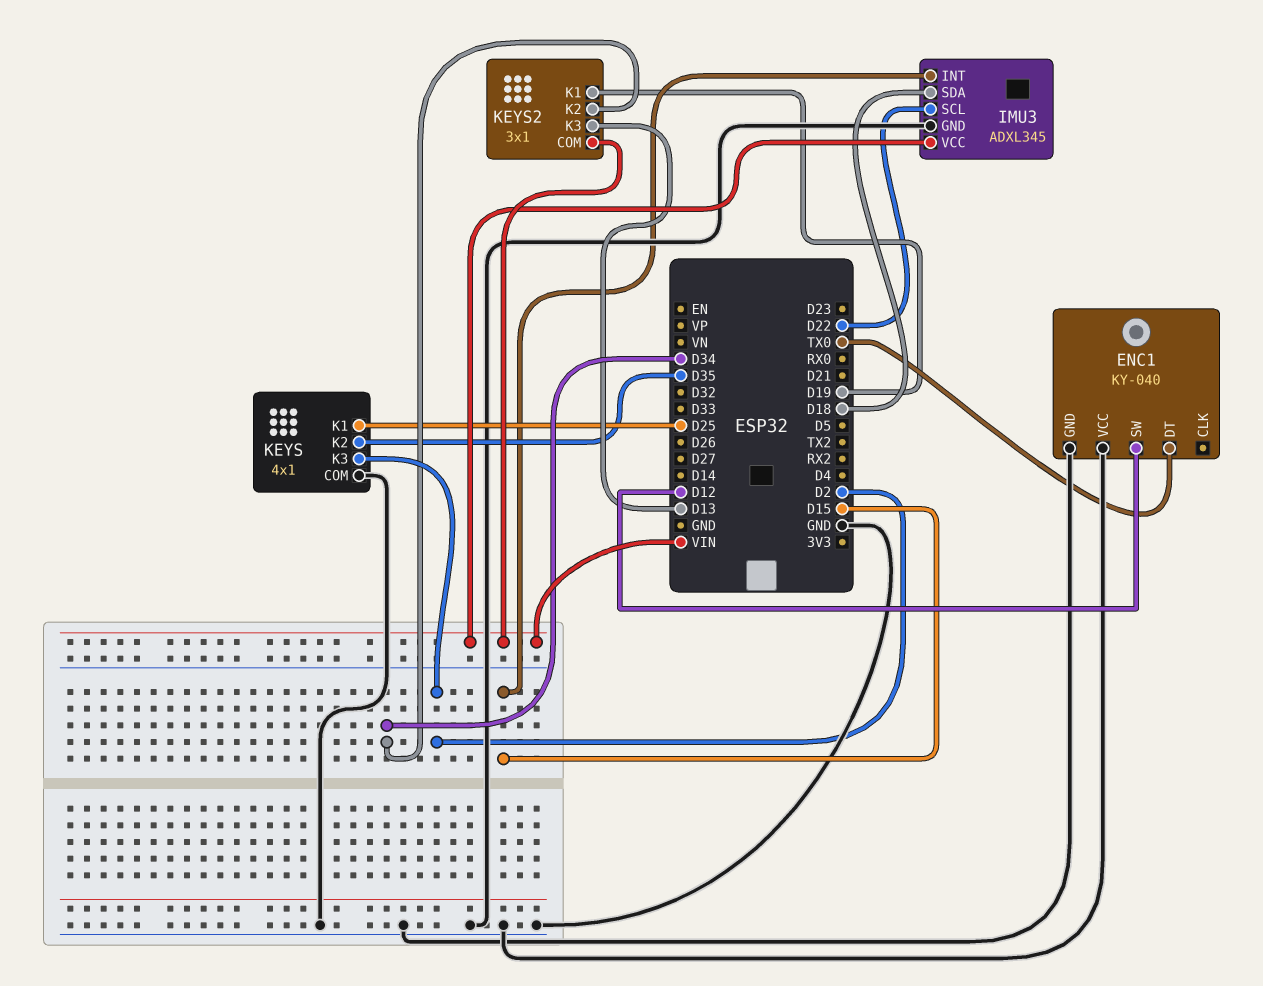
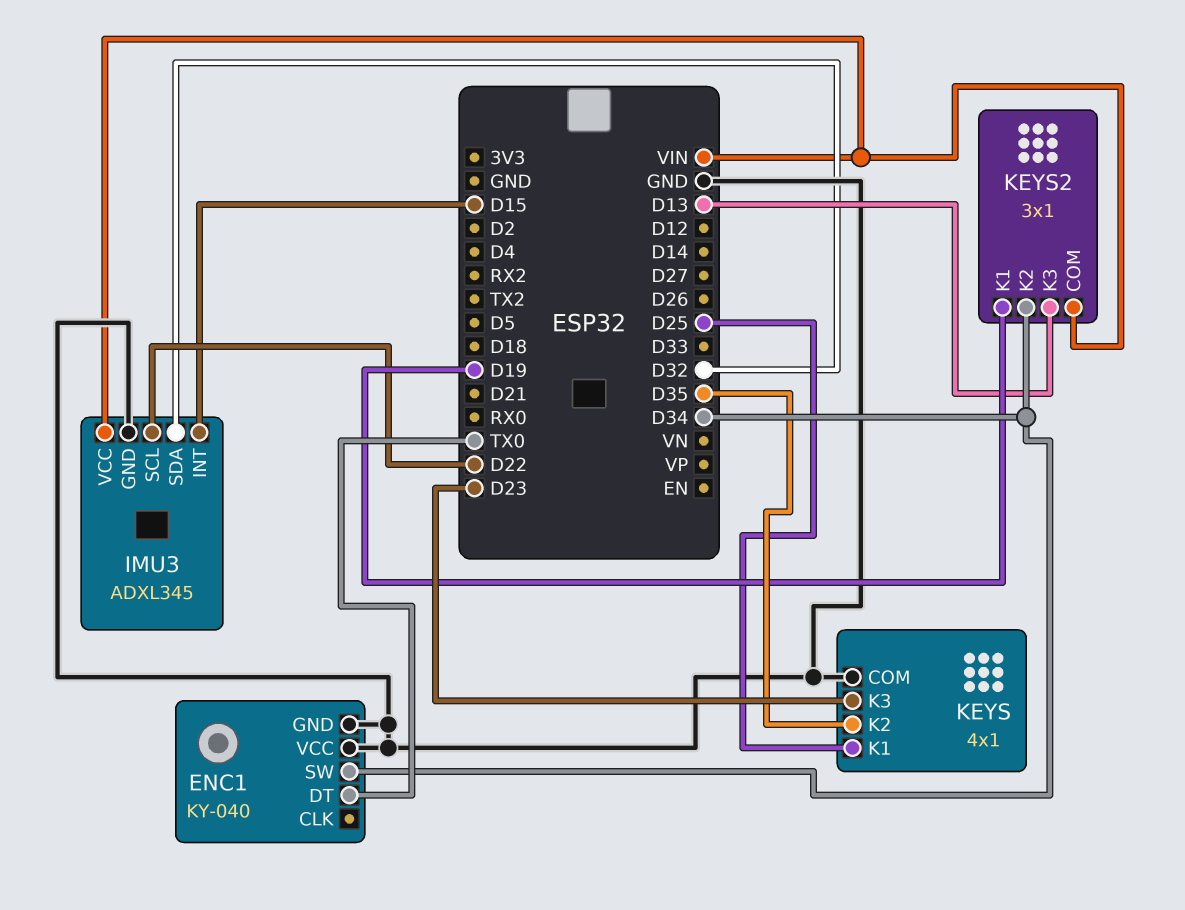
ENC1 pin SW: D12 -> D34
IMU3 pin SDA: D18 -> D32
KEYS pin K3: D2 -> D23

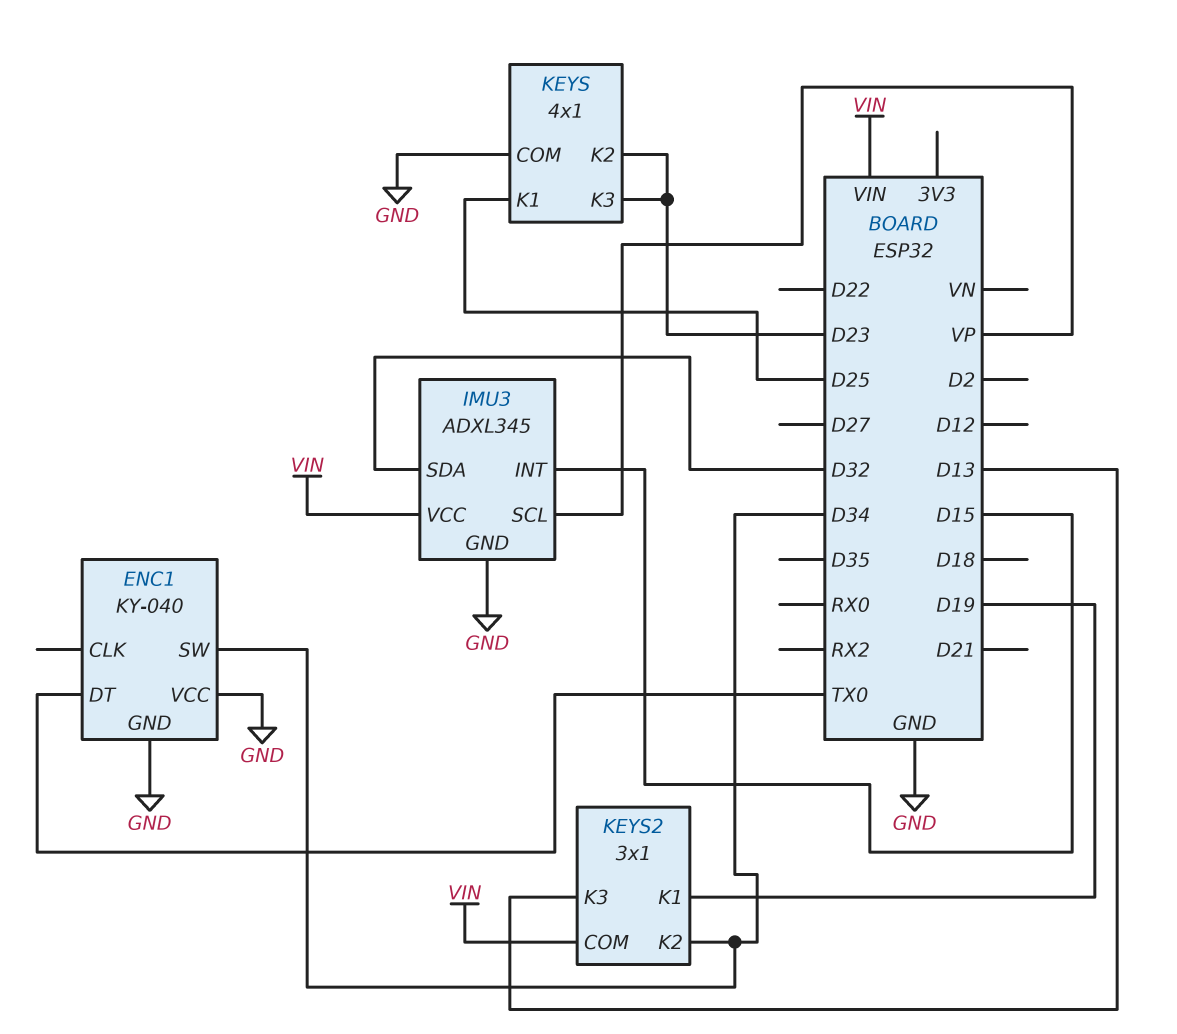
IMU3 pin SCL: D22 -> VP
KEYS pin K2: D35 -> D23

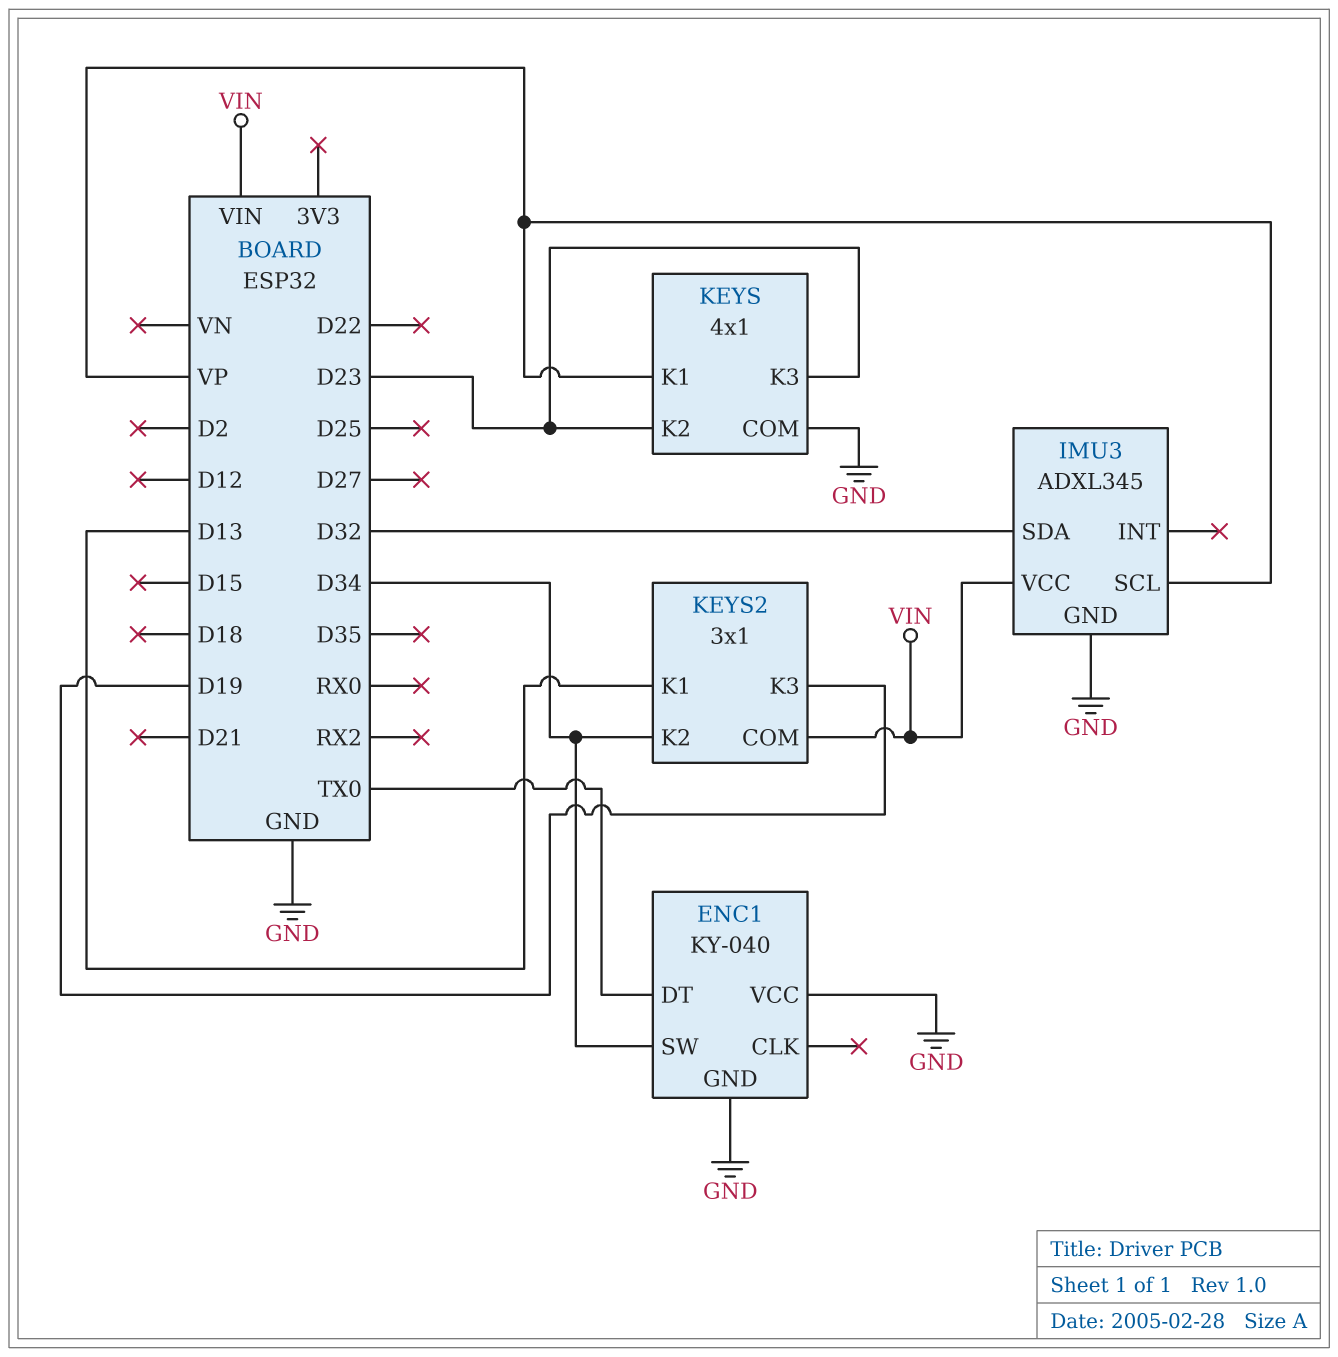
IMU3 pin INT: D15 -> none
KEYS pin K1: D25 -> VP
KEYS2 pin K1: D19 -> D13
KEYS2 pin K3: D13 -> D19

